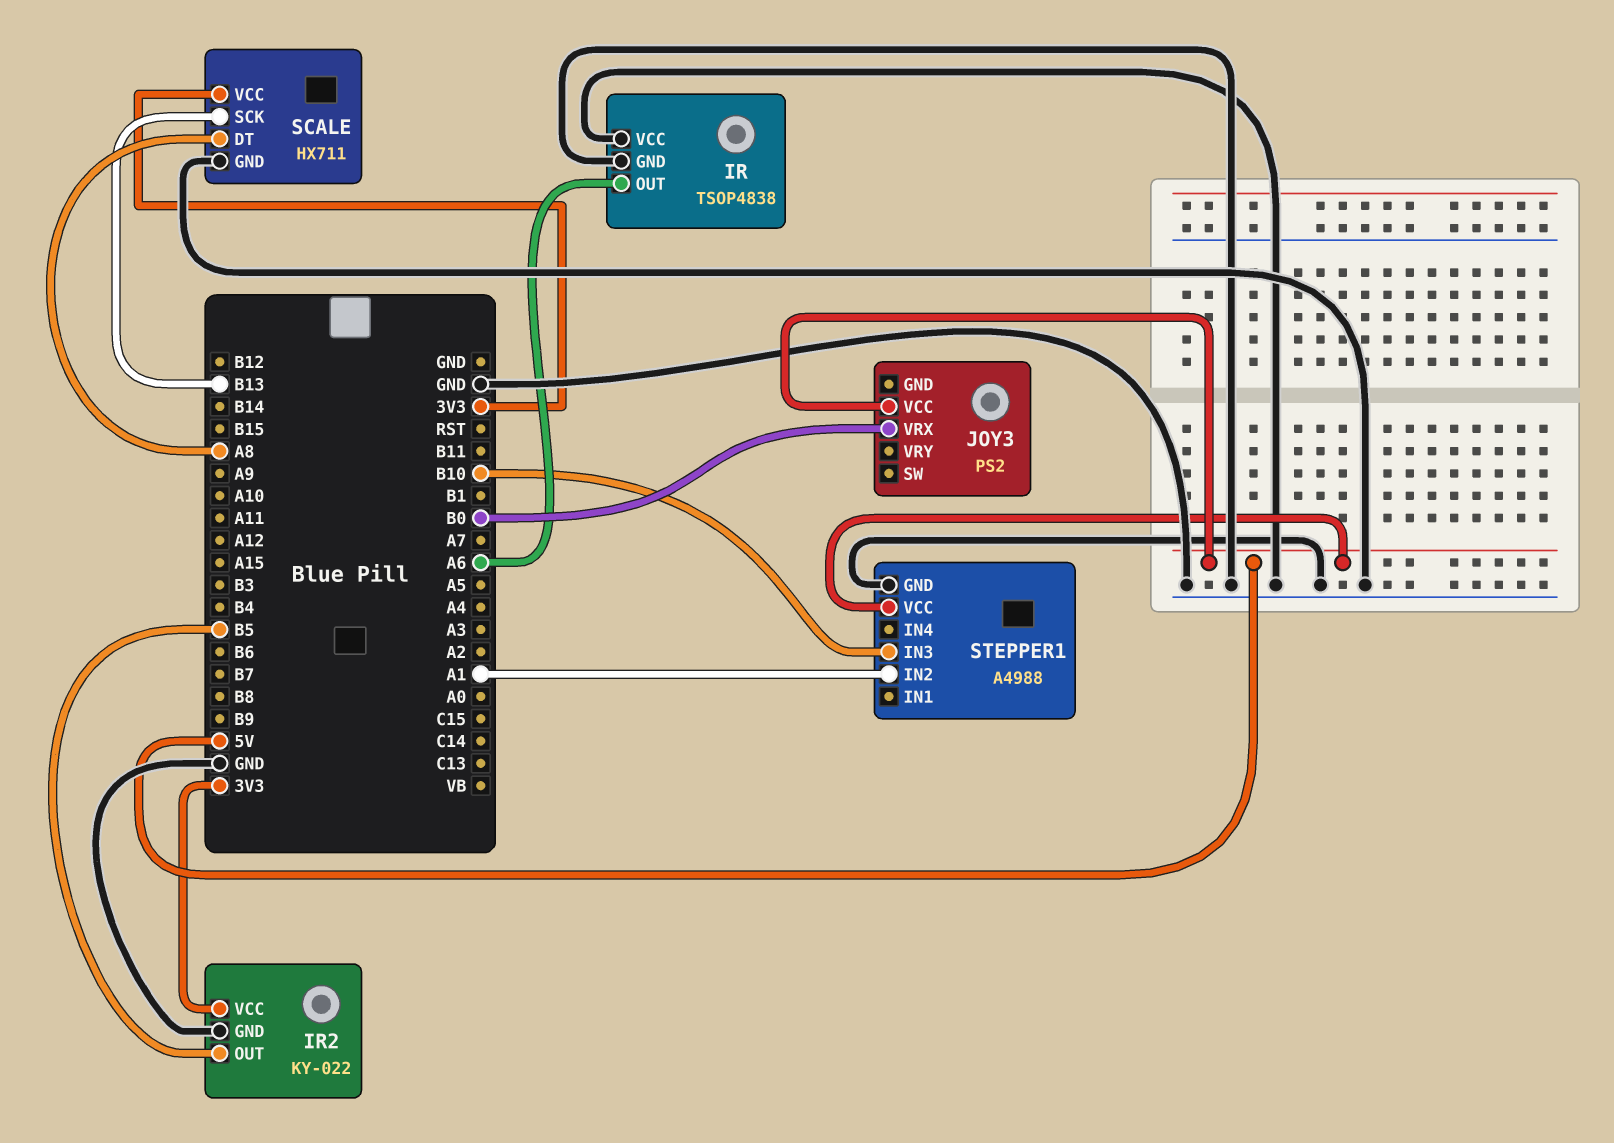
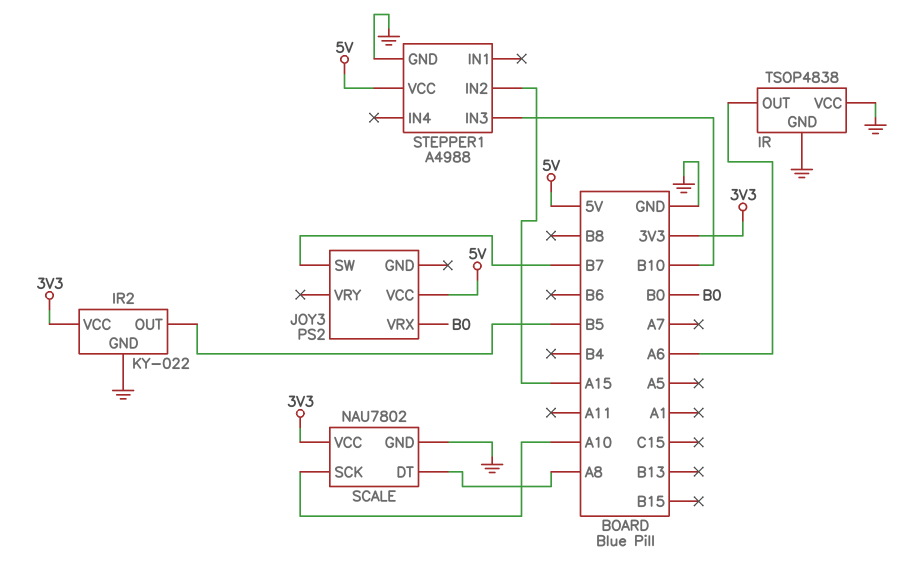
JOY3 pin SW: none -> B7
SCALE: HX711 -> NAU7802
SCALE pin SCK: B13 -> A10
STEPPER1 pin IN2: A1 -> A15

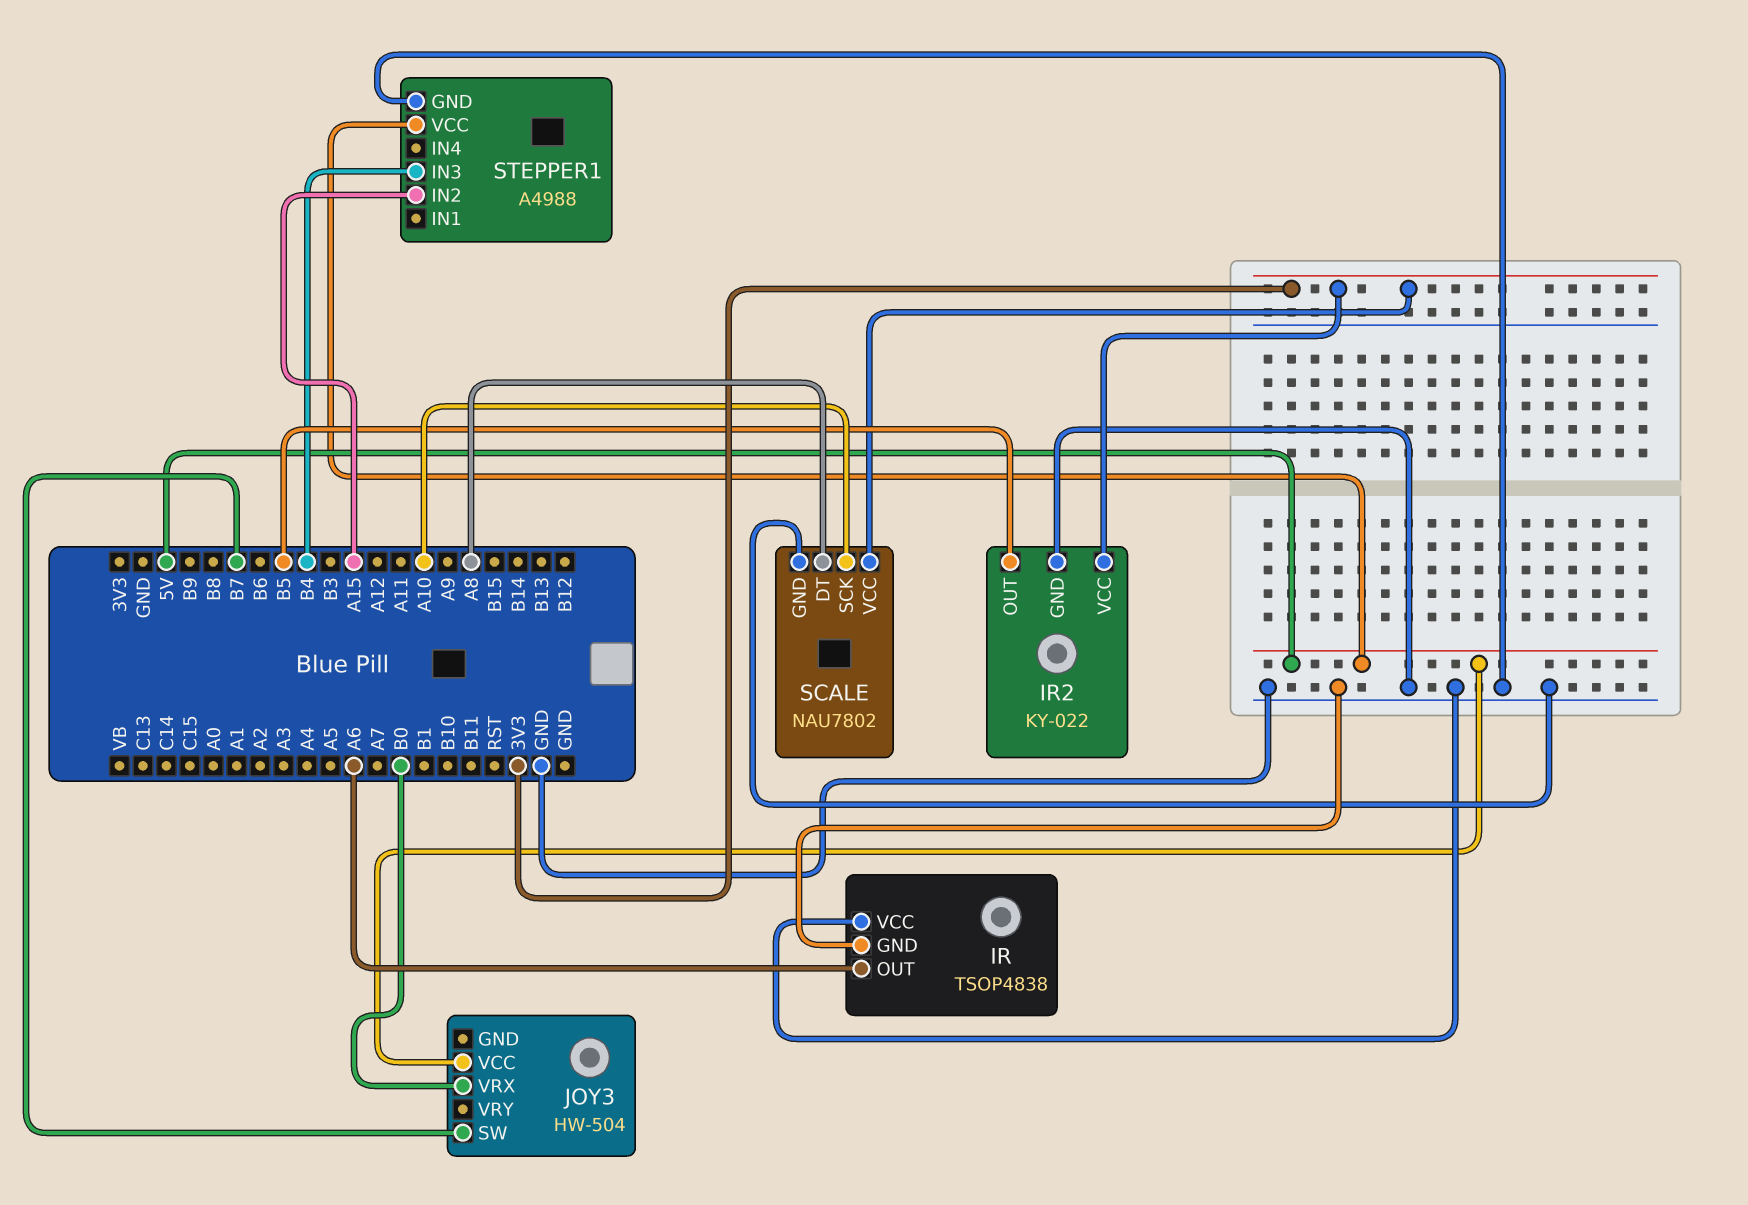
JOY3: PS2 -> HW-504
STEPPER1 pin IN3: B10 -> B4

